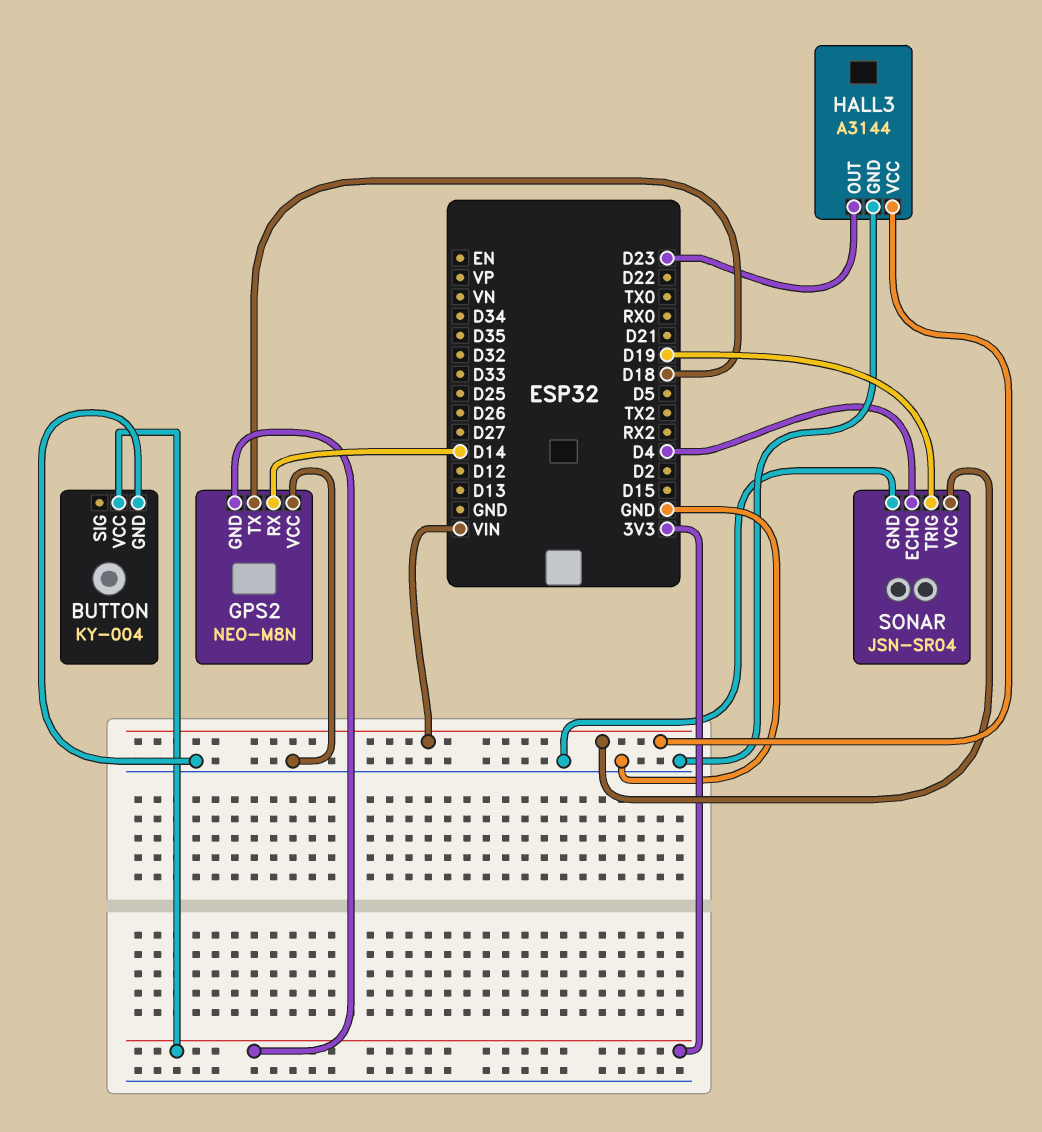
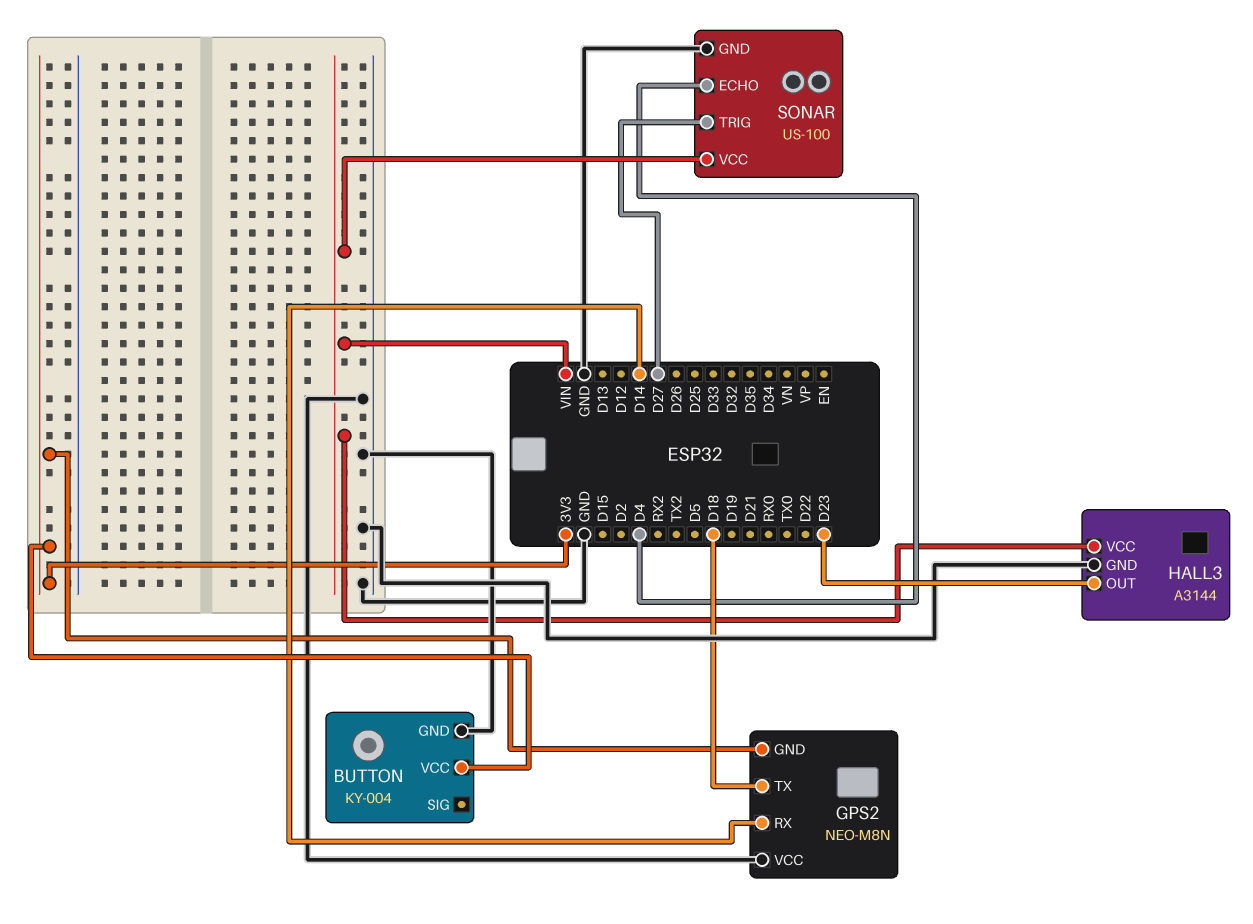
SONAR: JSN-SR04 -> US-100
SONAR pin TRIG: D19 -> D27

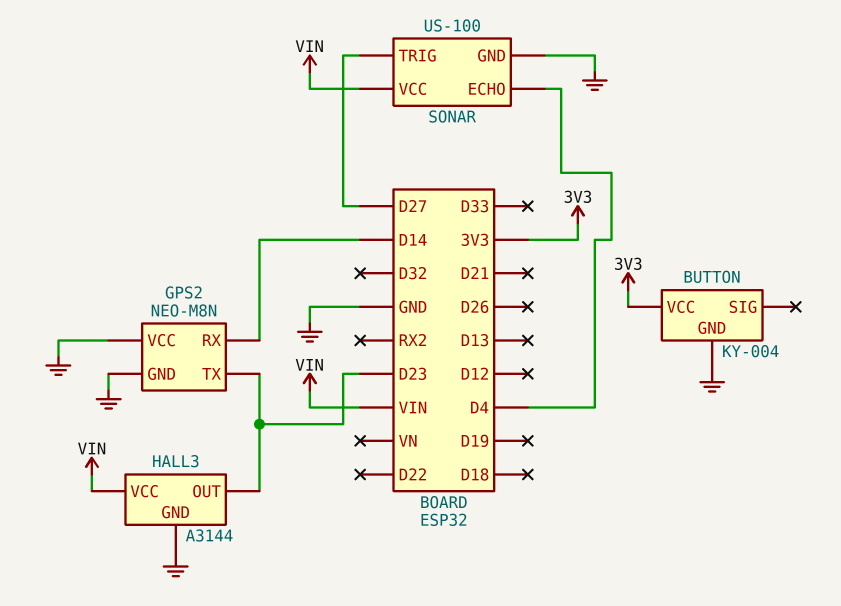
GPS2 pin GND: 3V3 -> GND
GPS2 pin TX: D18 -> D23

